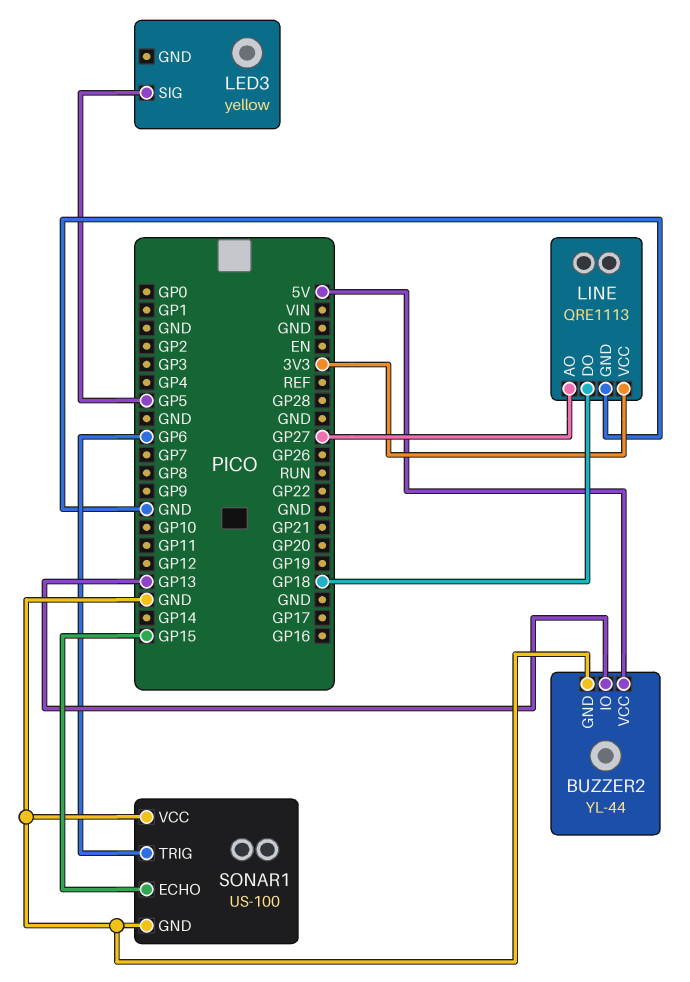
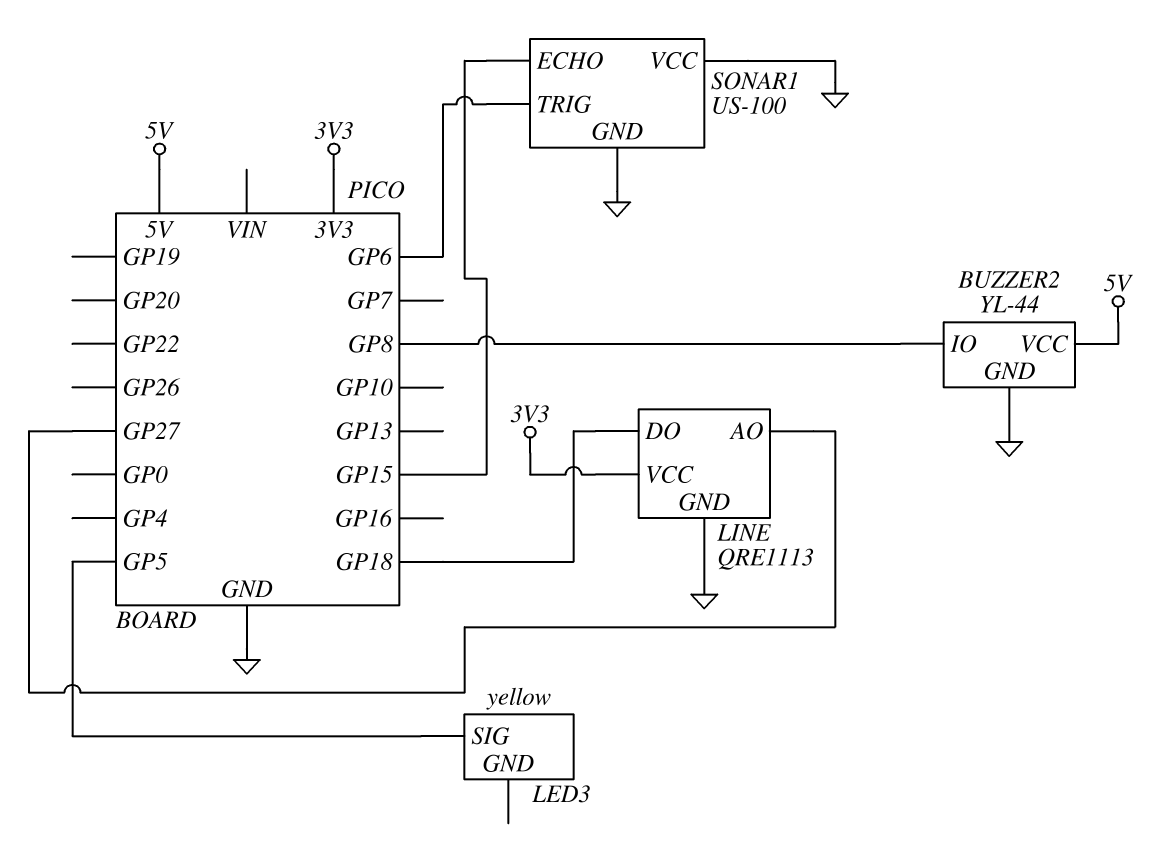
BUZZER2 pin IO: GP13 -> GP8

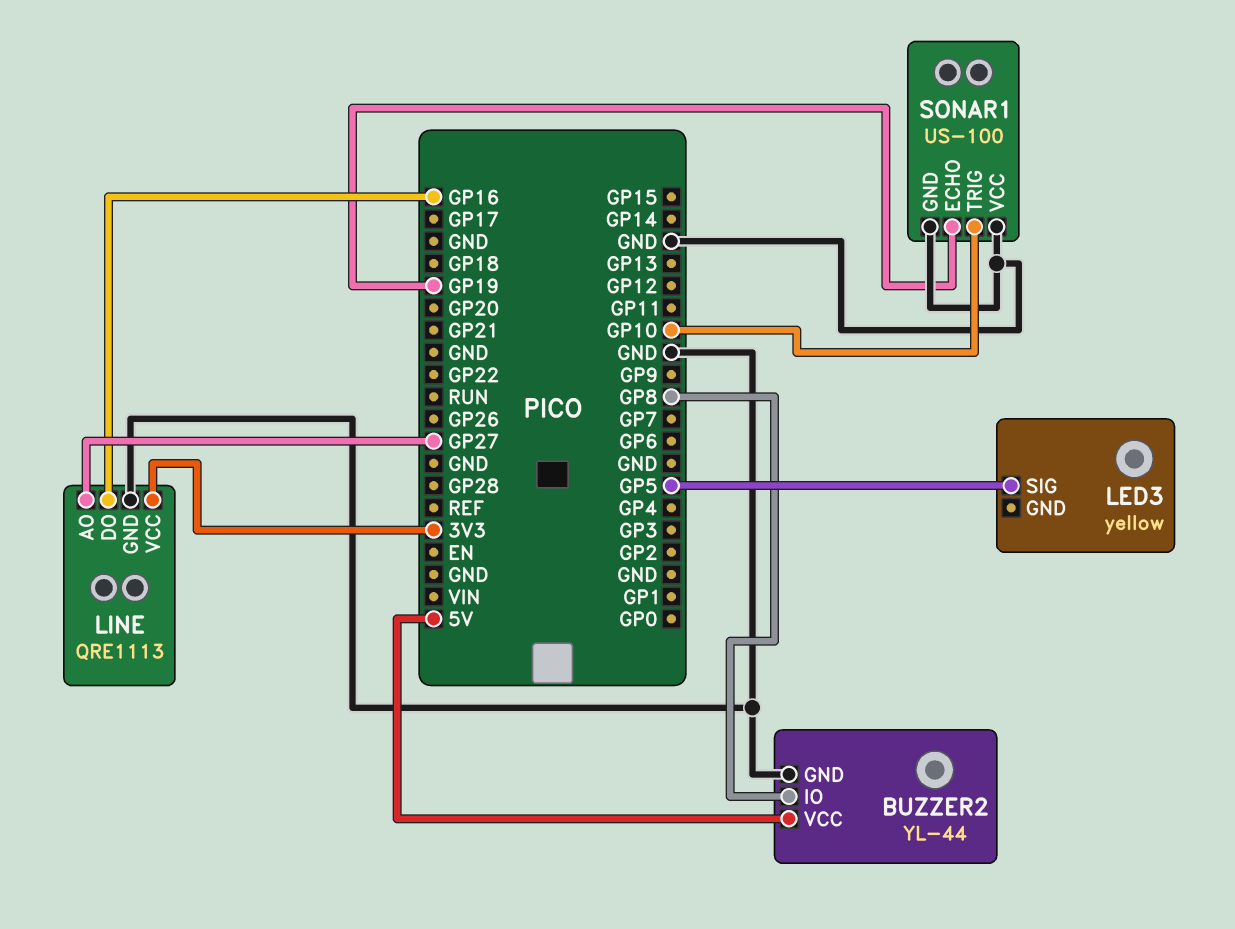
LINE pin DO: GP18 -> GP16
SONAR1 pin ECHO: GP15 -> GP19
SONAR1 pin TRIG: GP6 -> GP10

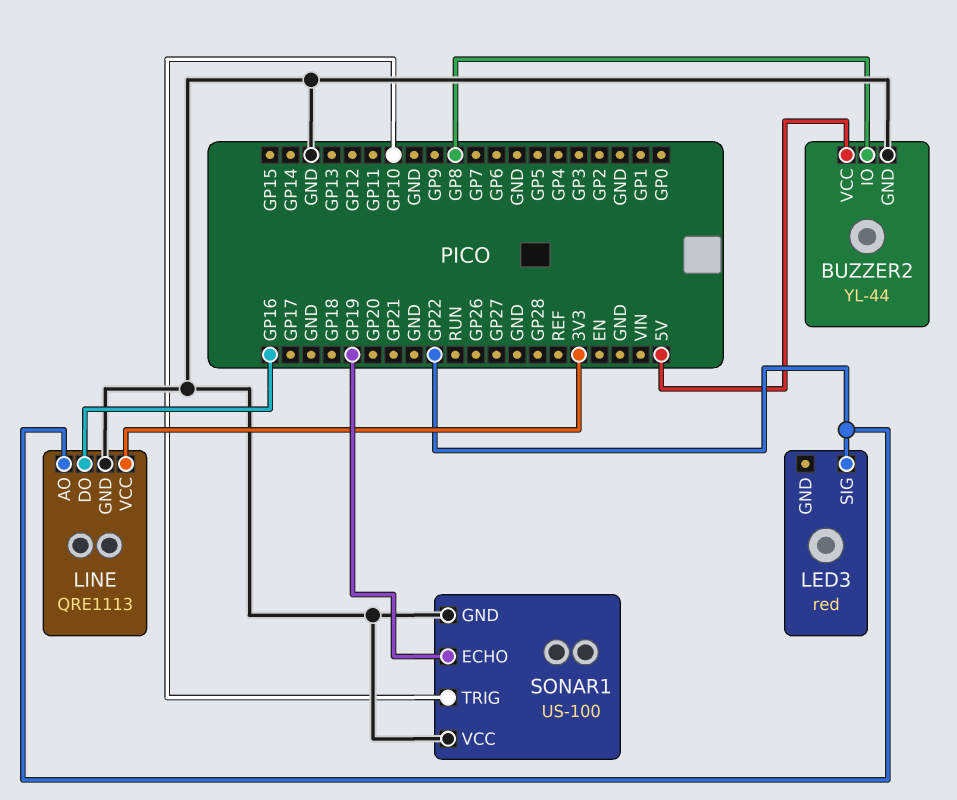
LED3: yellow -> red
LED3 pin SIG: GP5 -> GP22
LINE pin AO: GP27 -> GP22

